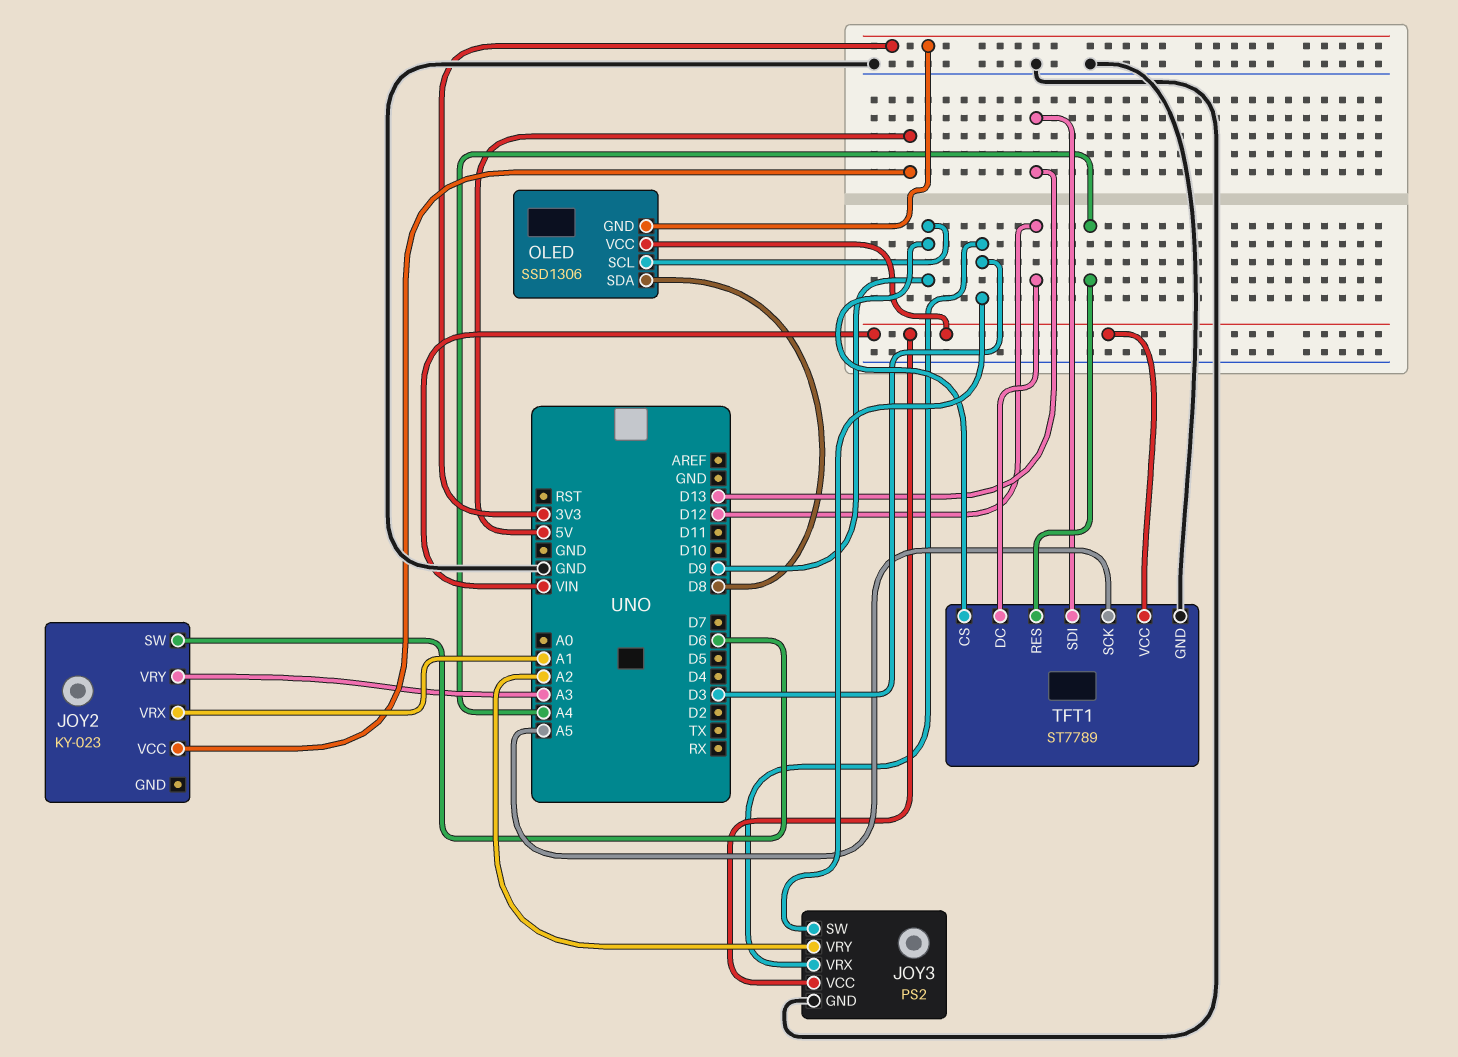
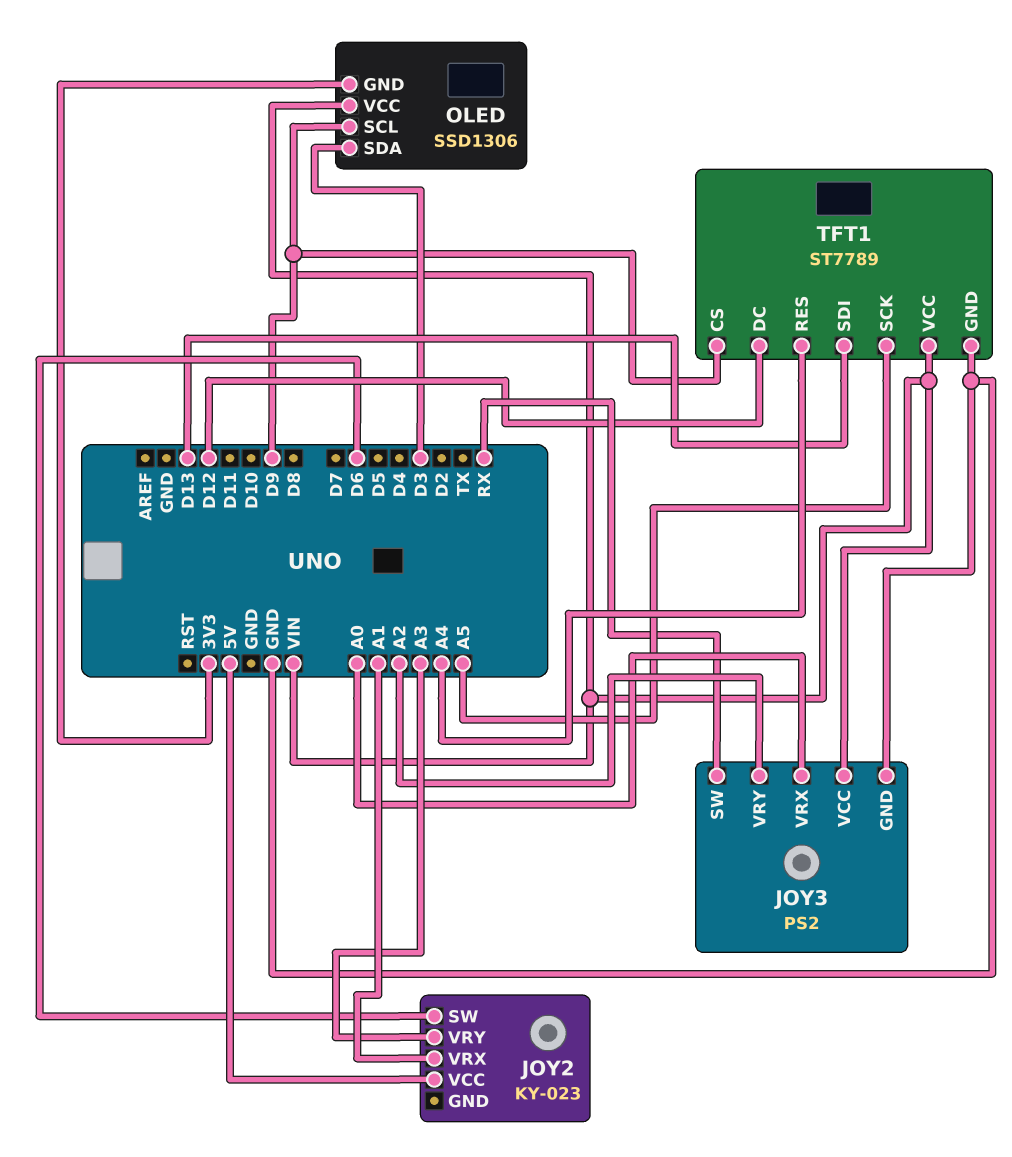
JOY3 pin SW: D3 -> RX
JOY3 pin VRX: D3 -> A0
OLED pin SDA: D8 -> D3

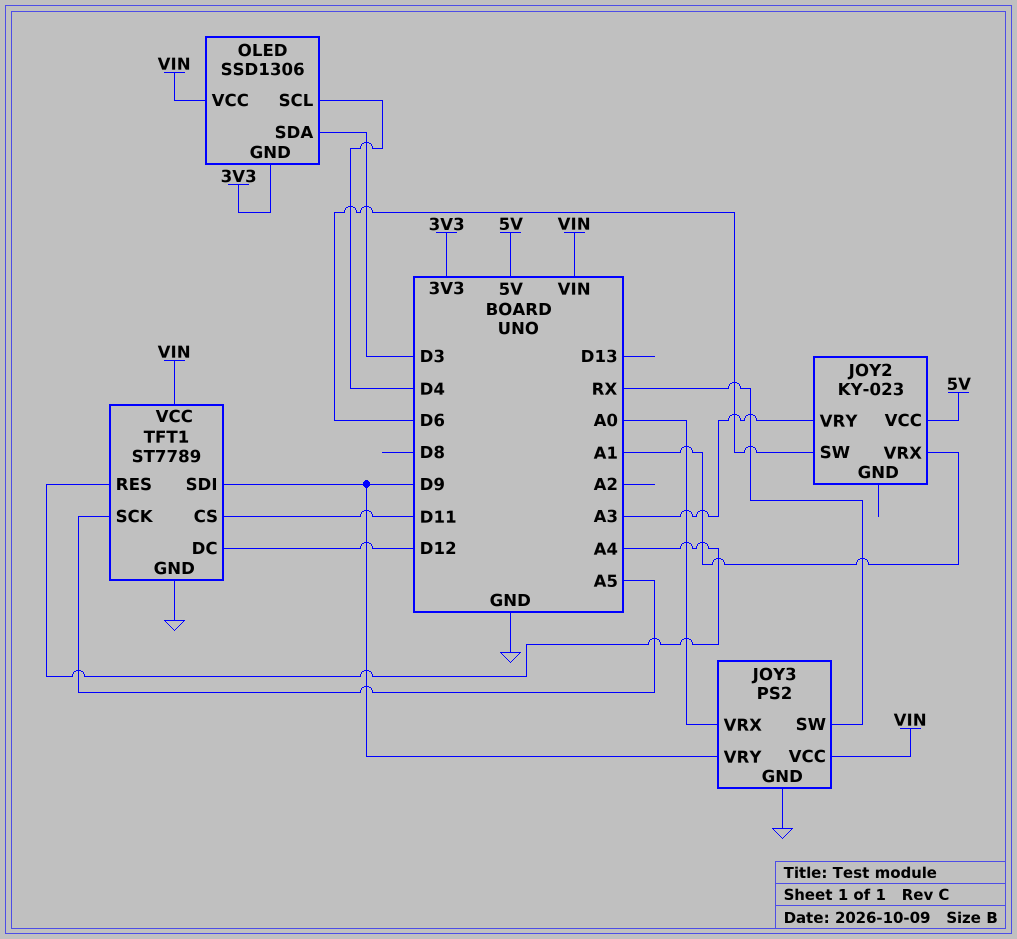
JOY3 pin VRY: A2 -> D9
OLED pin SCL: D9 -> D4
TFT1 pin CS: D9 -> D11
TFT1 pin SDI: D13 -> D9

